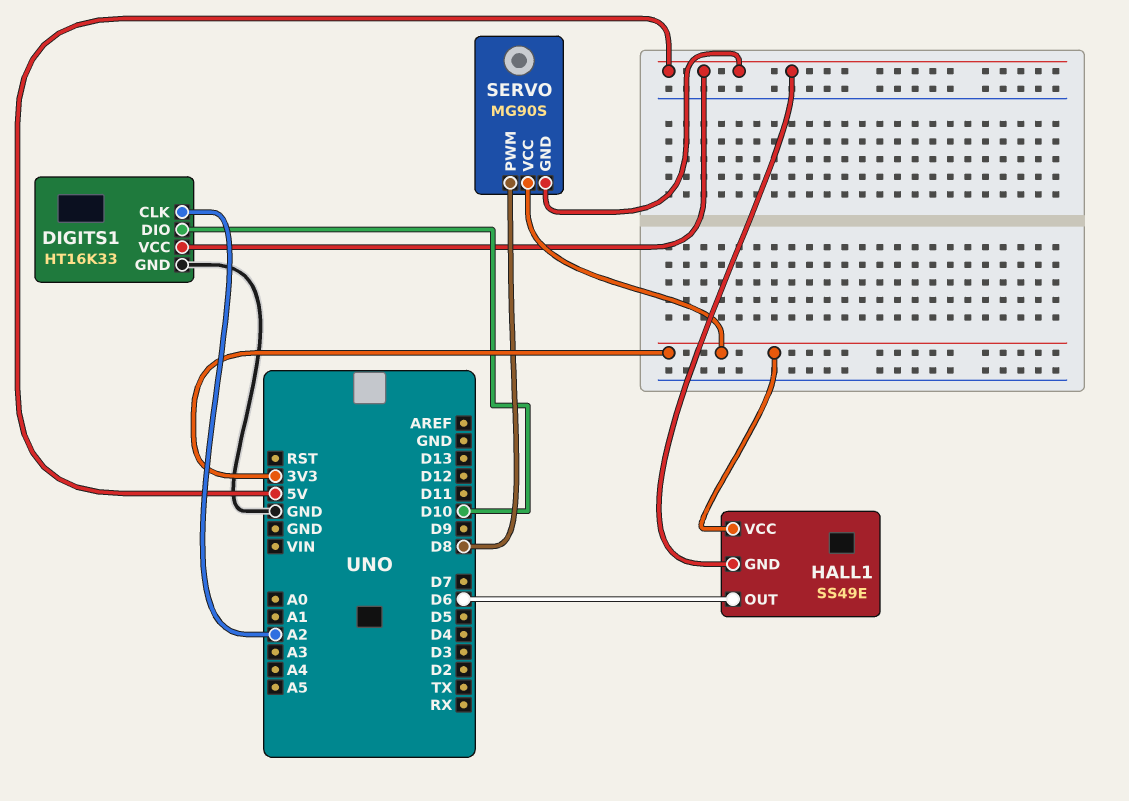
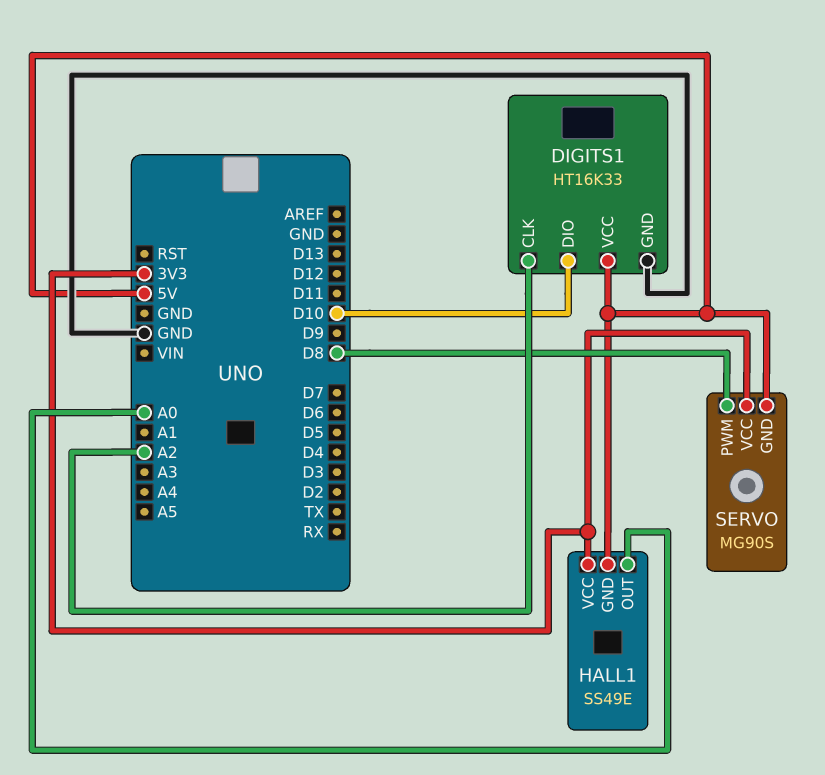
HALL1 pin OUT: D6 -> A0

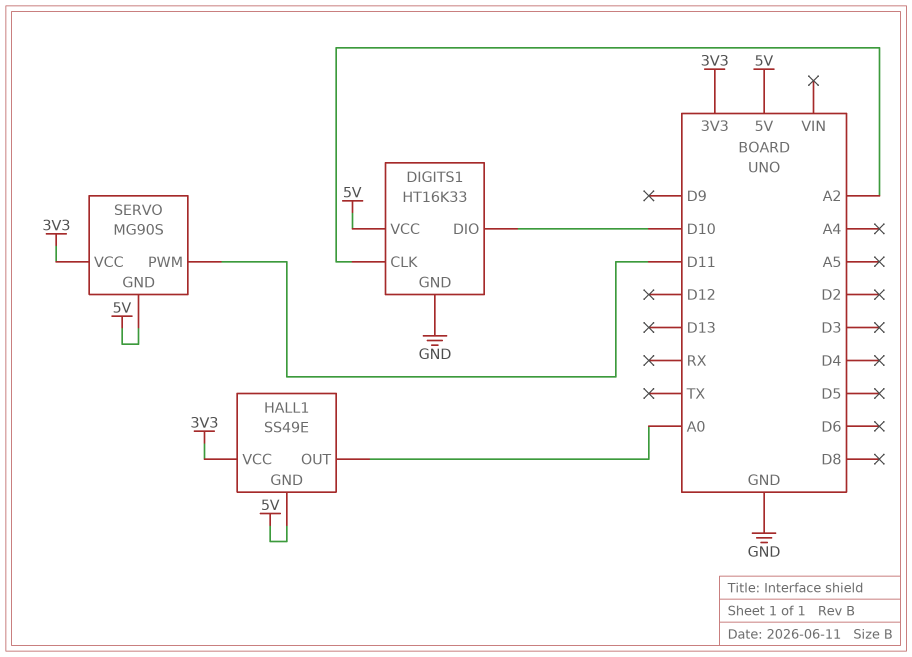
SERVO pin PWM: D8 -> D11

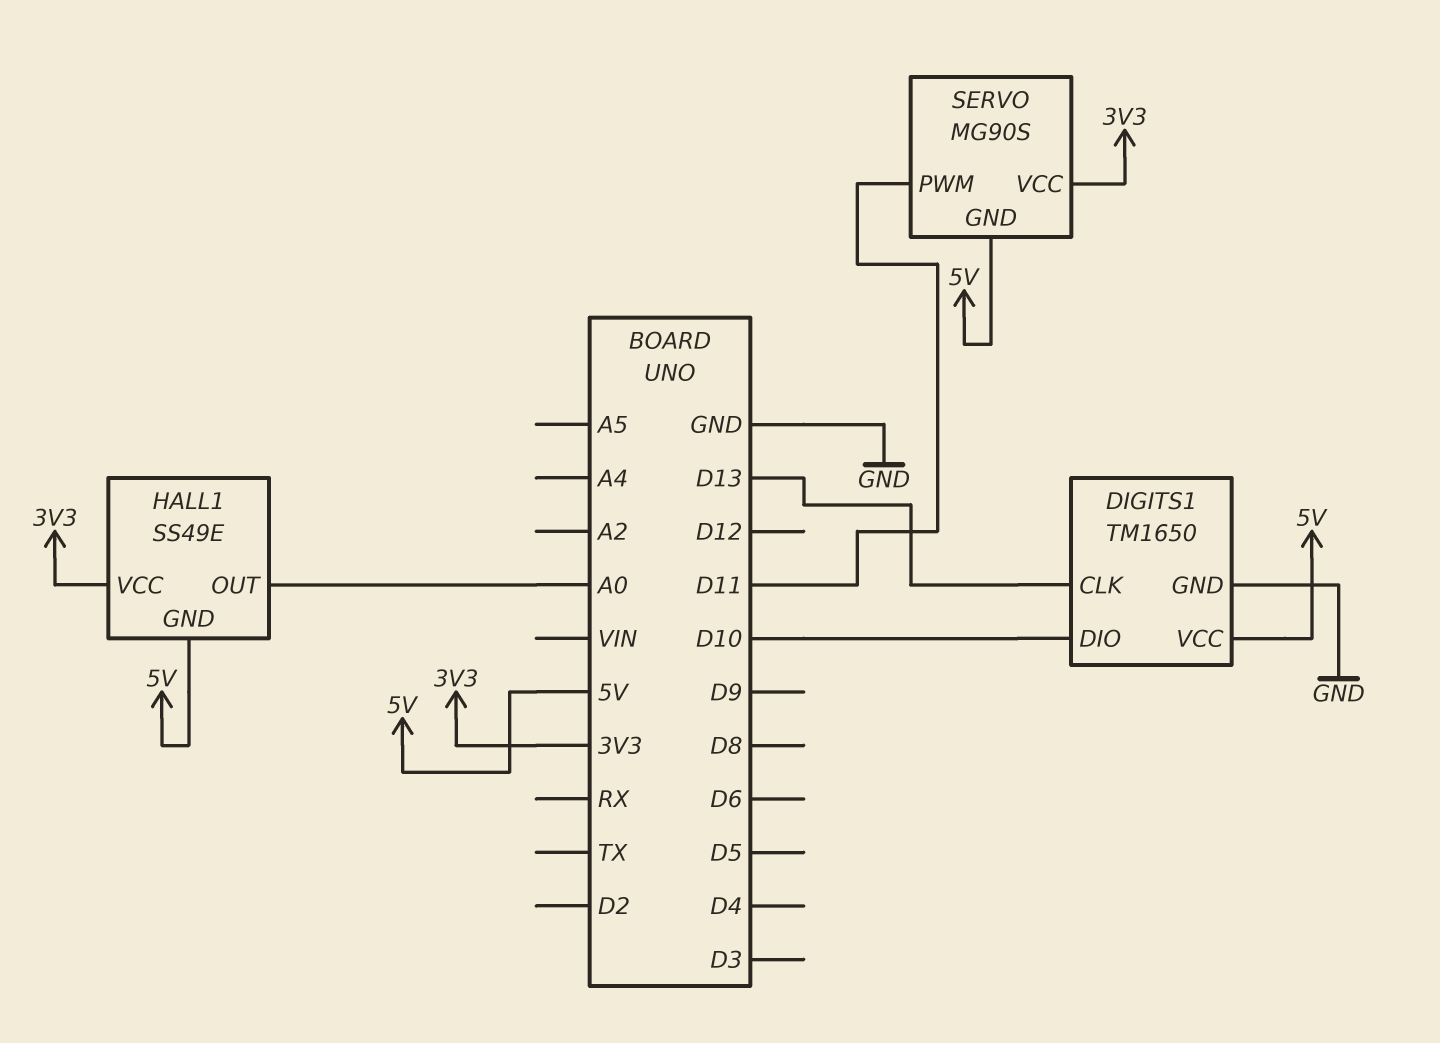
DIGITS1: HT16K33 -> TM1650
DIGITS1 pin CLK: A2 -> D13

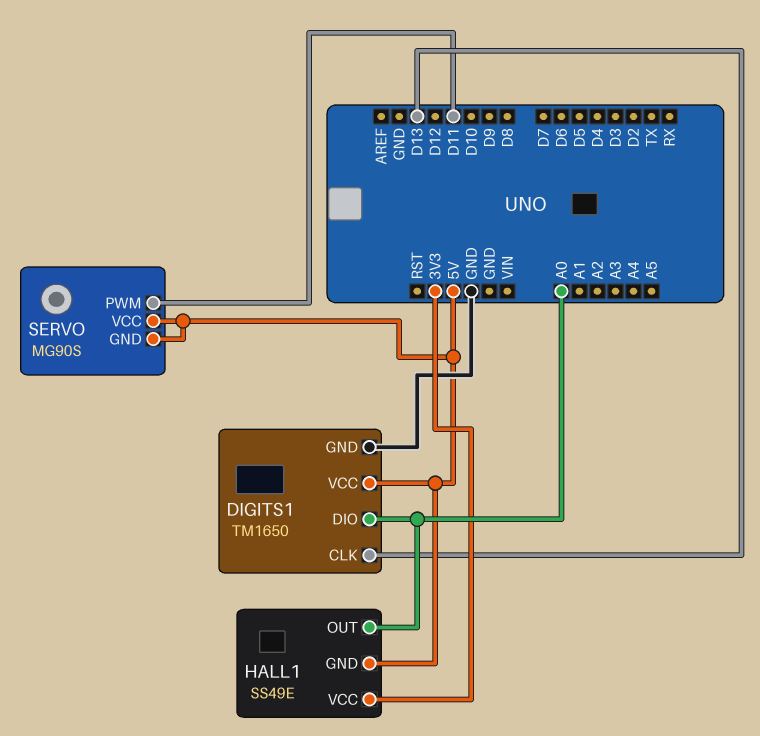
DIGITS1 pin DIO: D10 -> A0
SERVO pin VCC: 3V3 -> 5V

